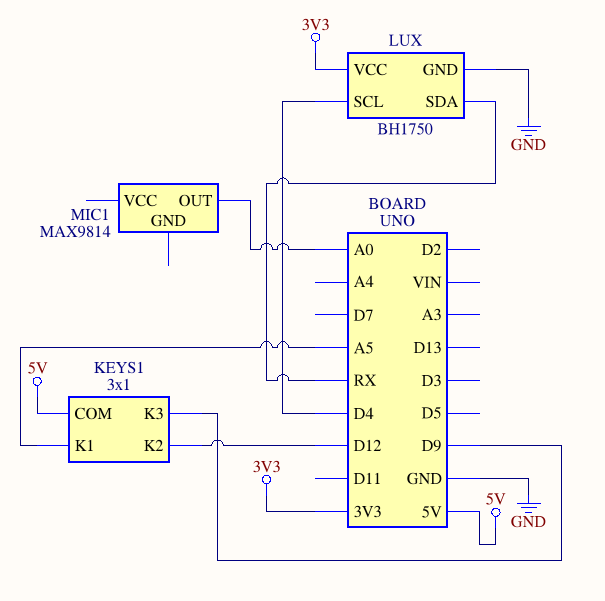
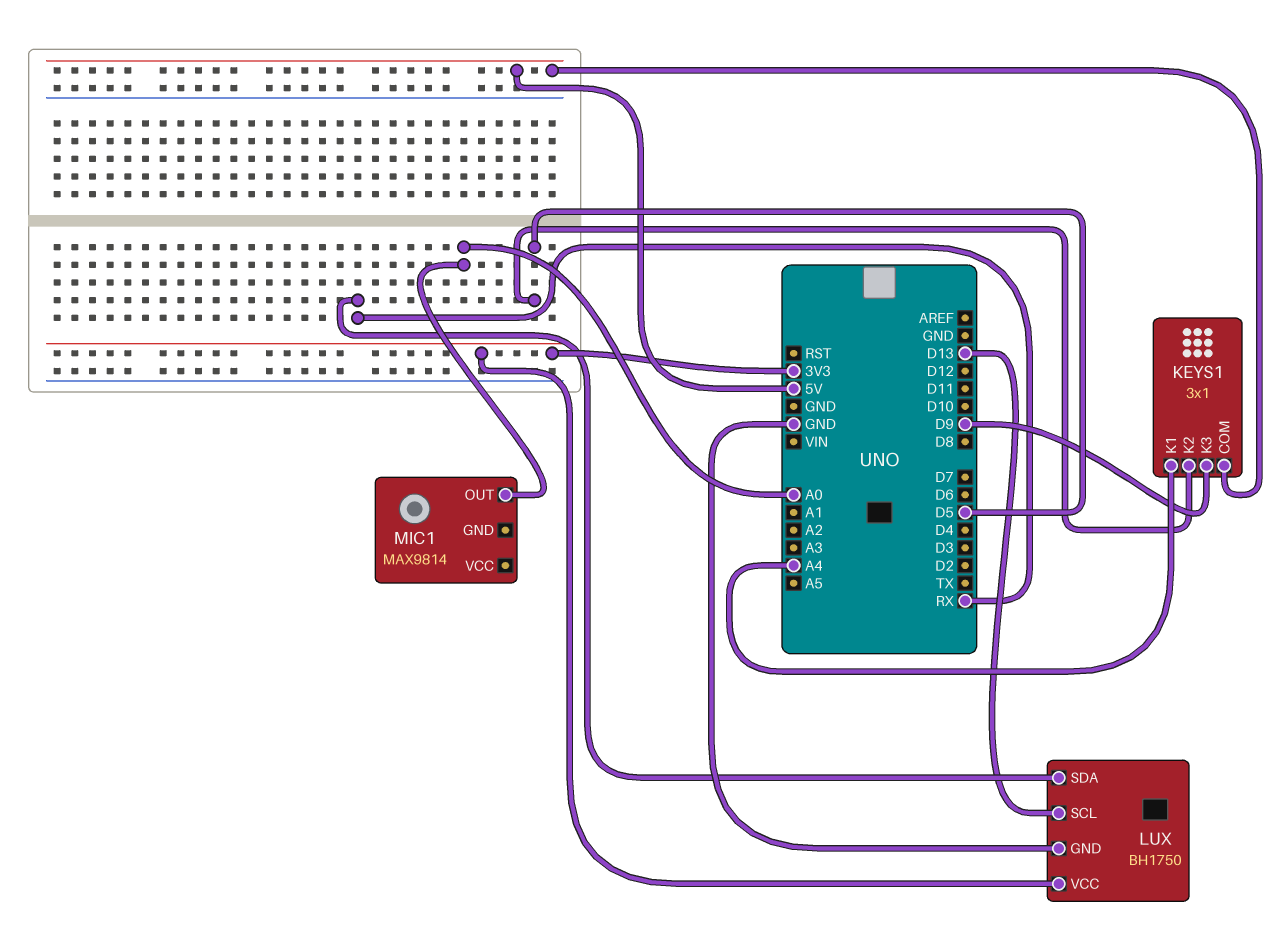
KEYS1 pin K1: A5 -> A4
KEYS1 pin K2: D12 -> D5
LUX pin SCL: D4 -> D13

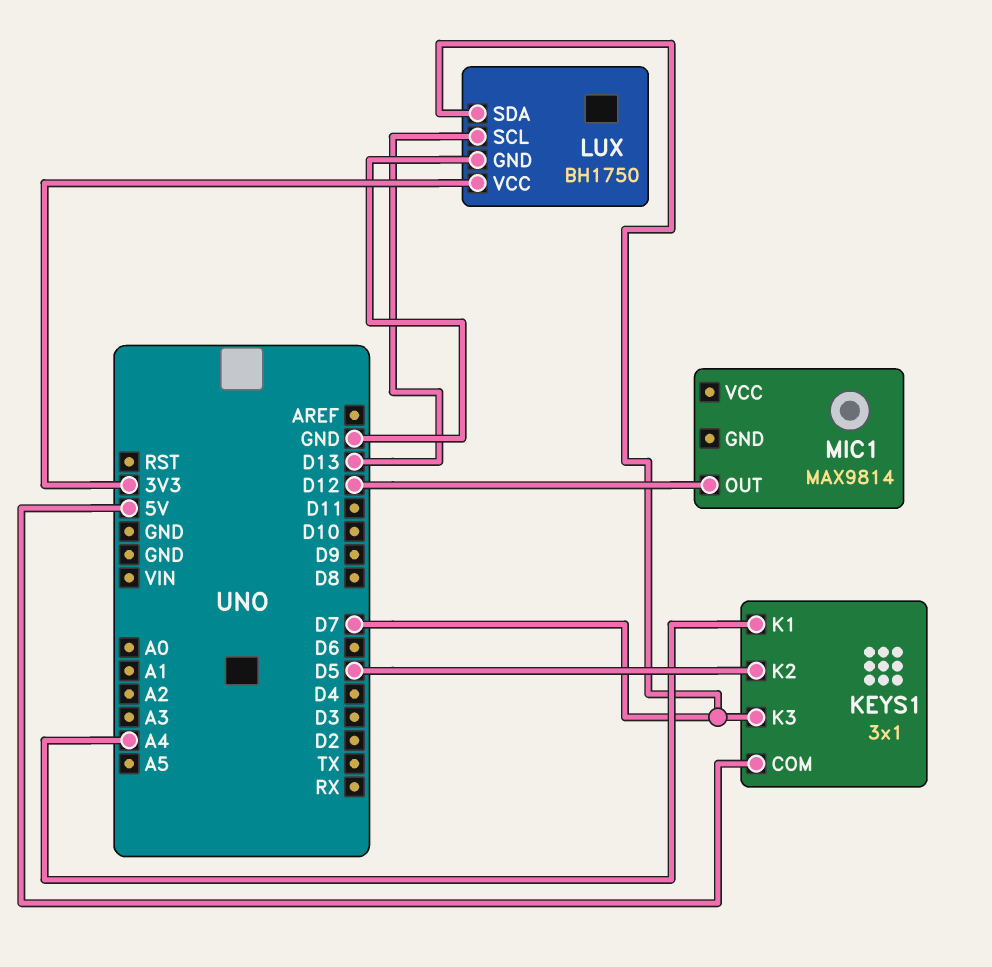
KEYS1 pin K3: D9 -> D7
LUX pin SDA: RX -> D7
MIC1 pin OUT: A0 -> D12

